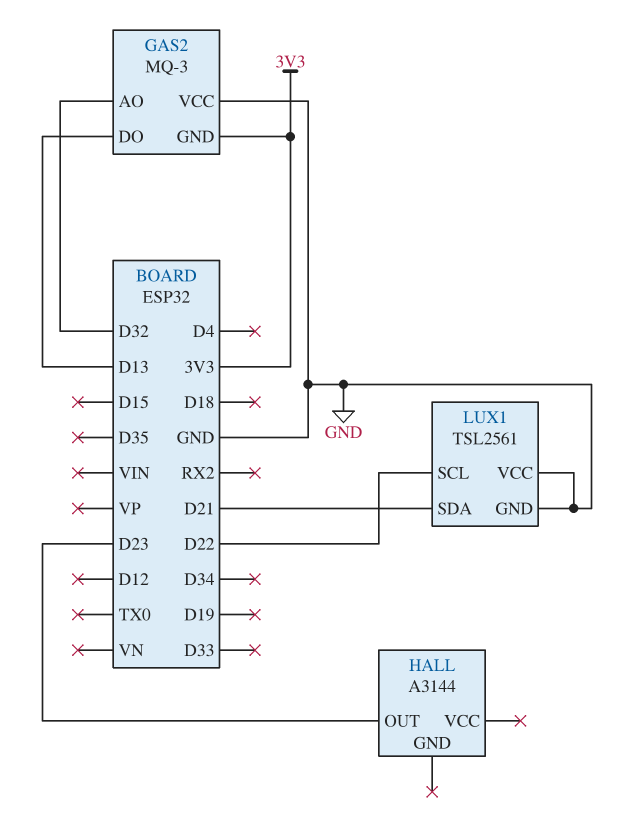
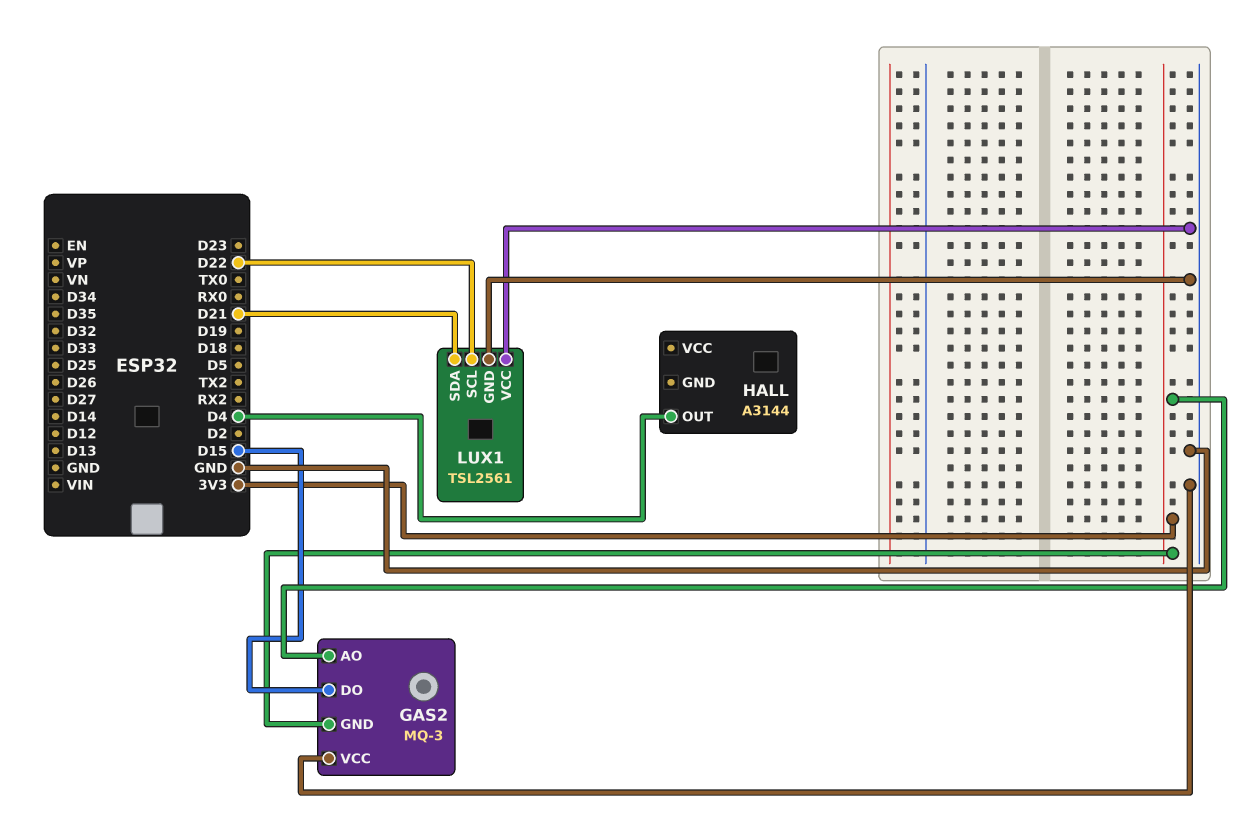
GAS2 pin AO: D32 -> 3V3
GAS2 pin DO: D13 -> D15
HALL pin OUT: D23 -> D4

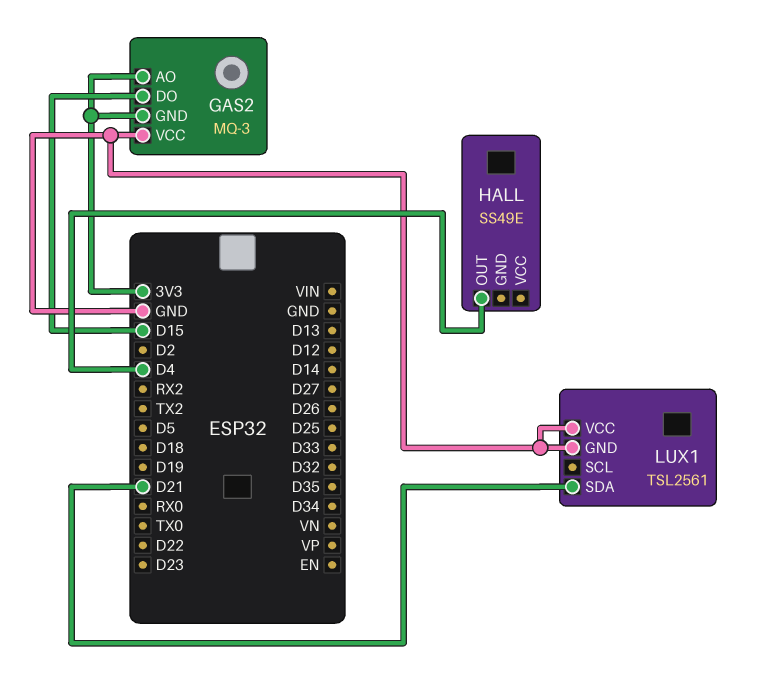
HALL: A3144 -> SS49E
LUX1 pin SCL: D22 -> none

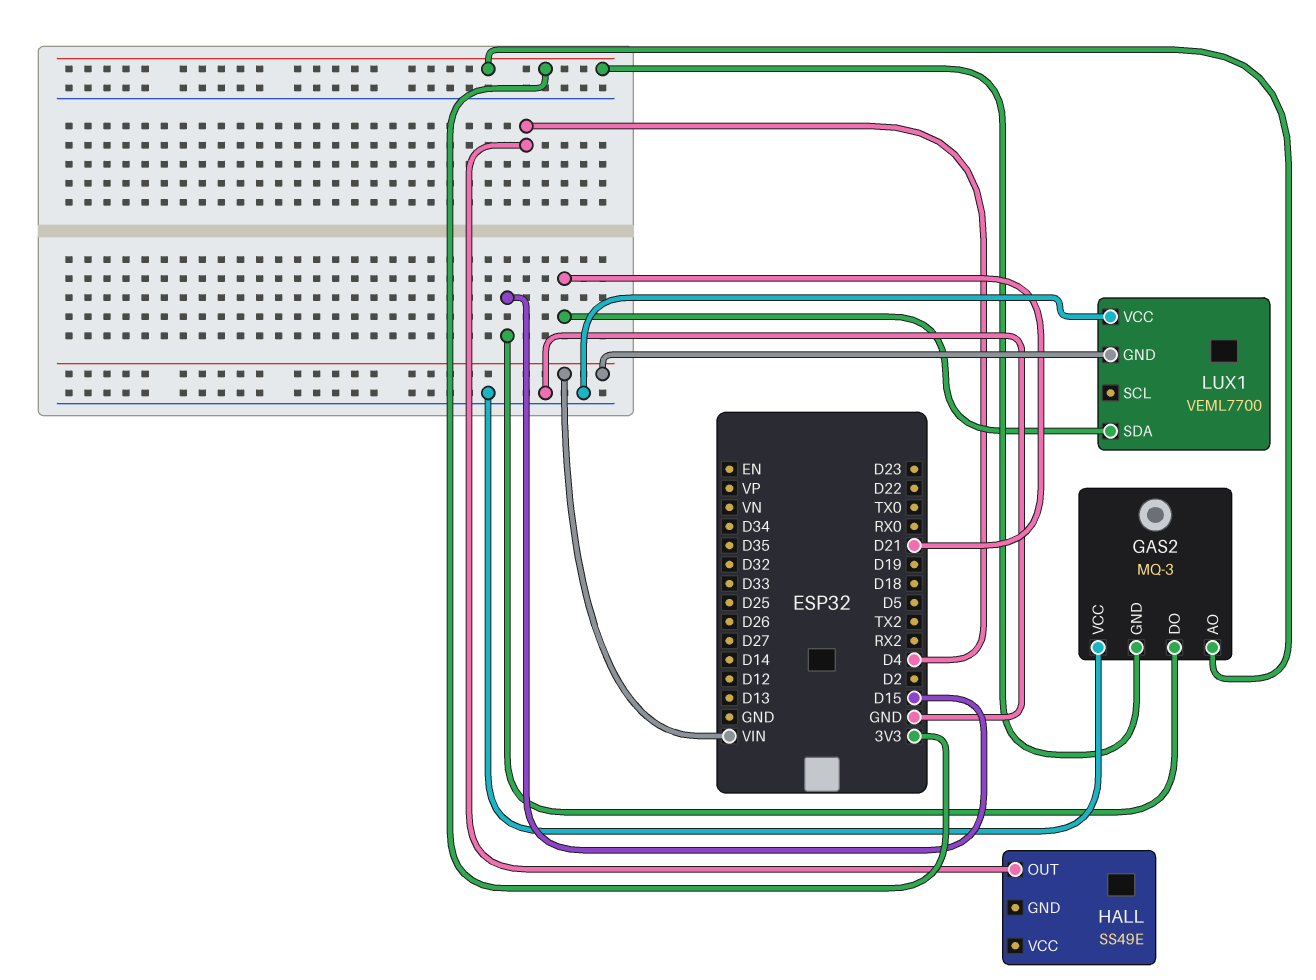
LUX1: TSL2561 -> VEML7700
LUX1 pin GND: GND -> VIN

